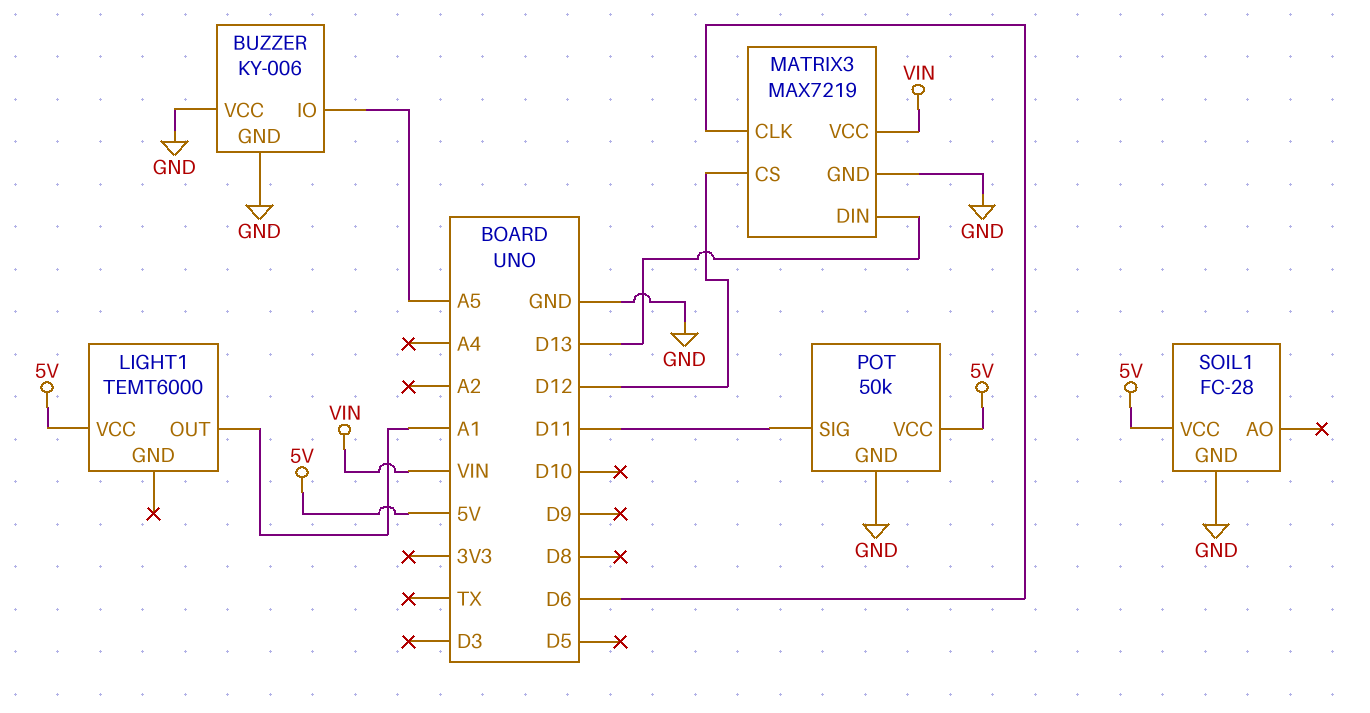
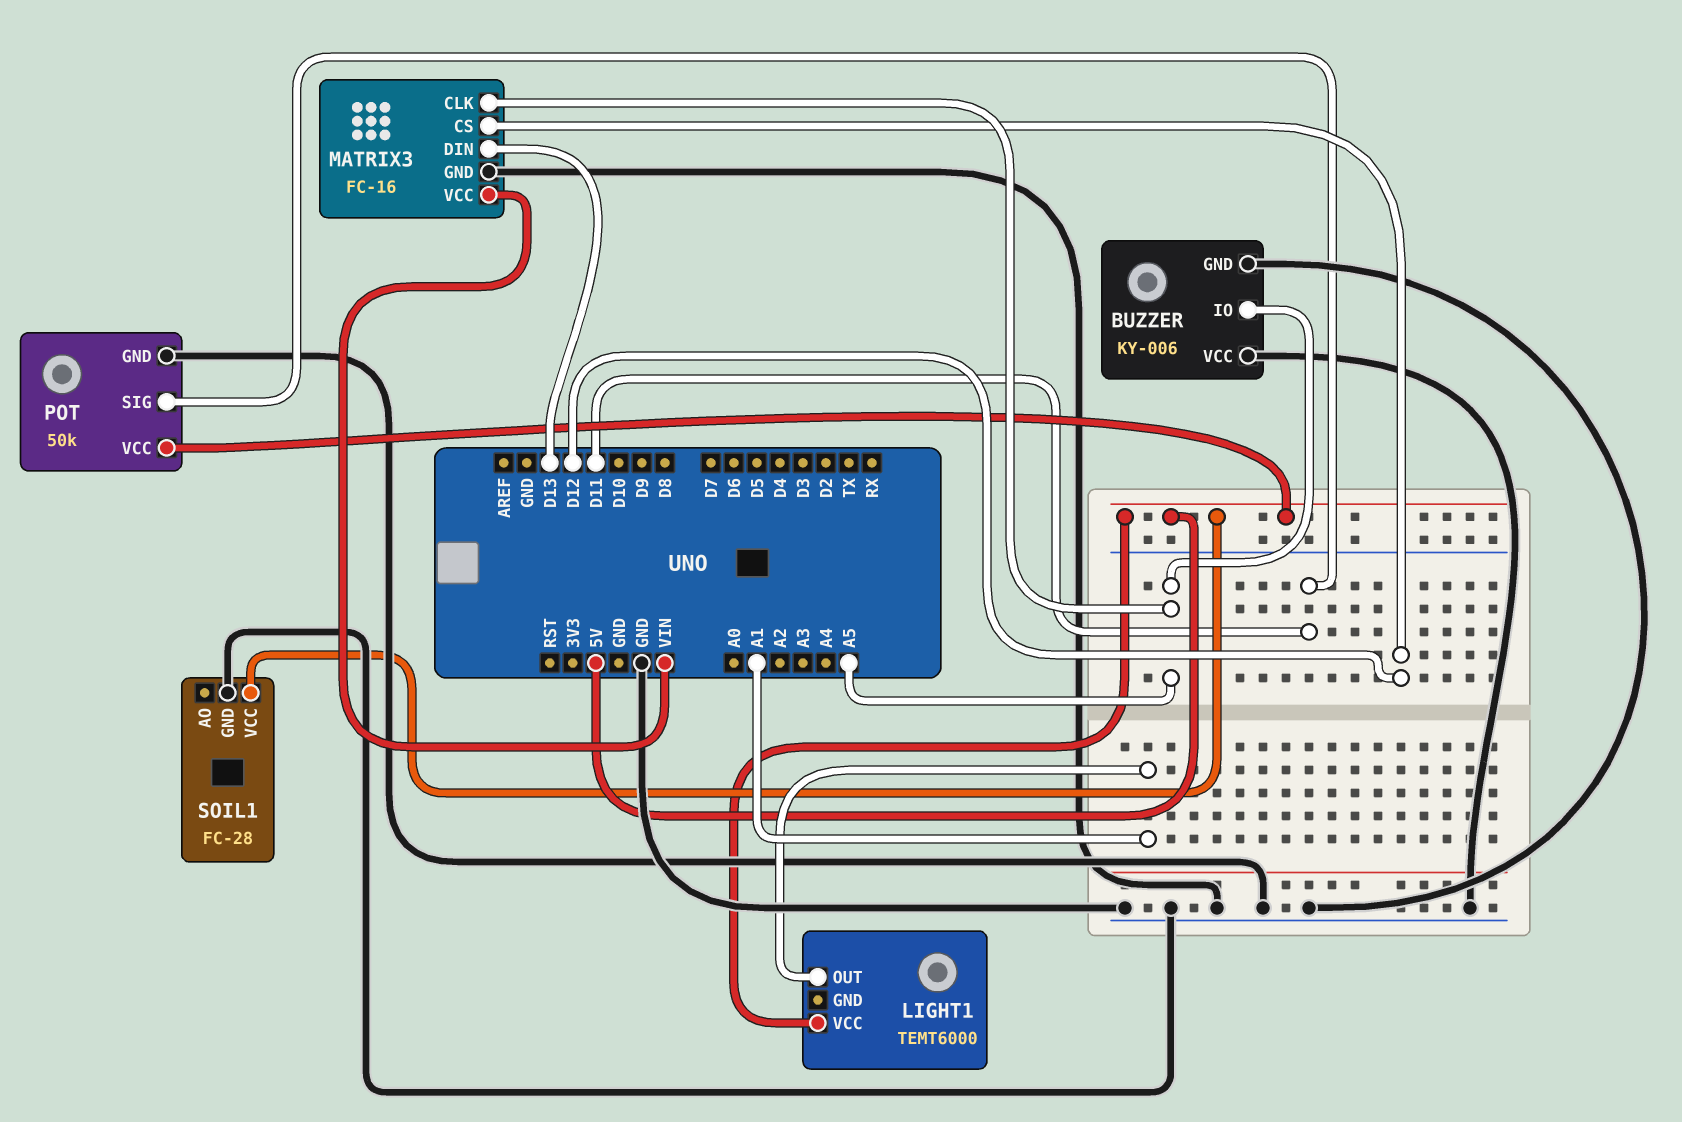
MATRIX3: MAX7219 -> FC-16
MATRIX3 pin CLK: D6 -> A5

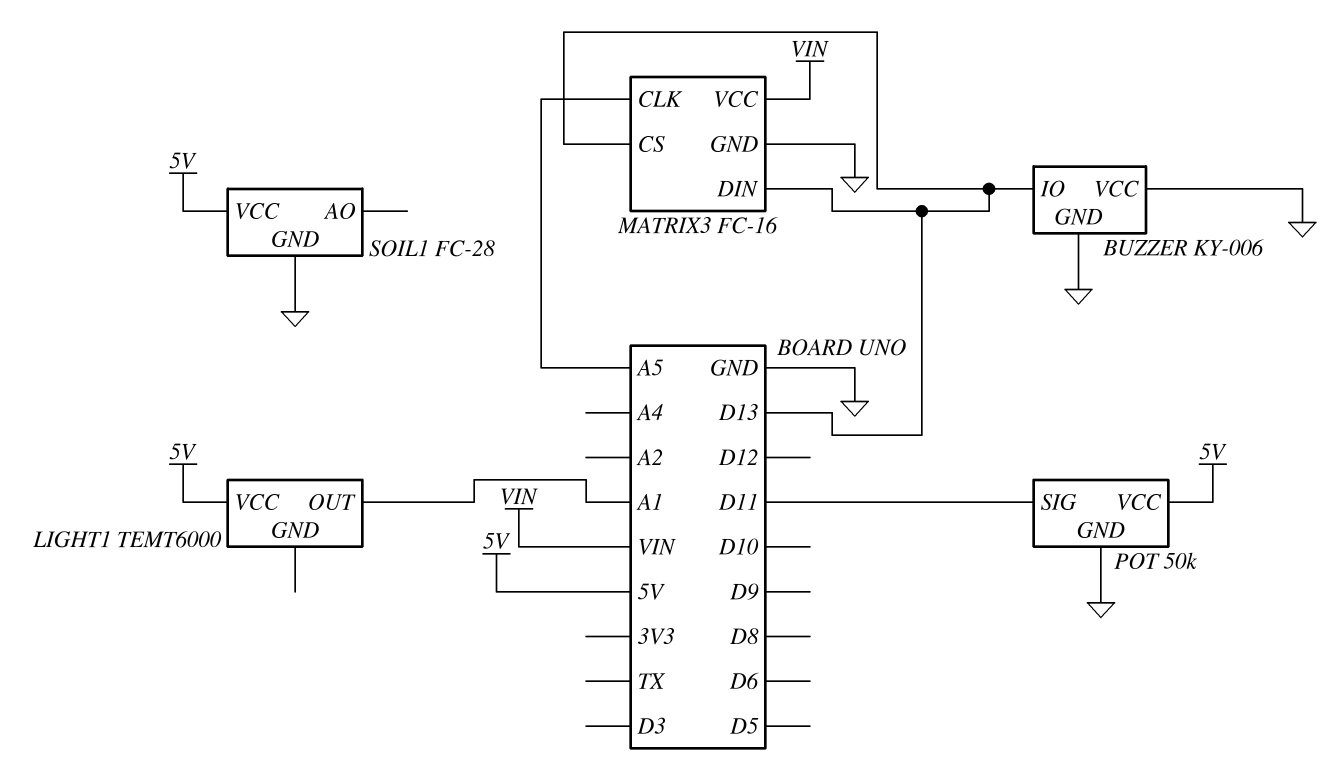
BUZZER pin IO: A5 -> D13
MATRIX3 pin CS: D12 -> D13

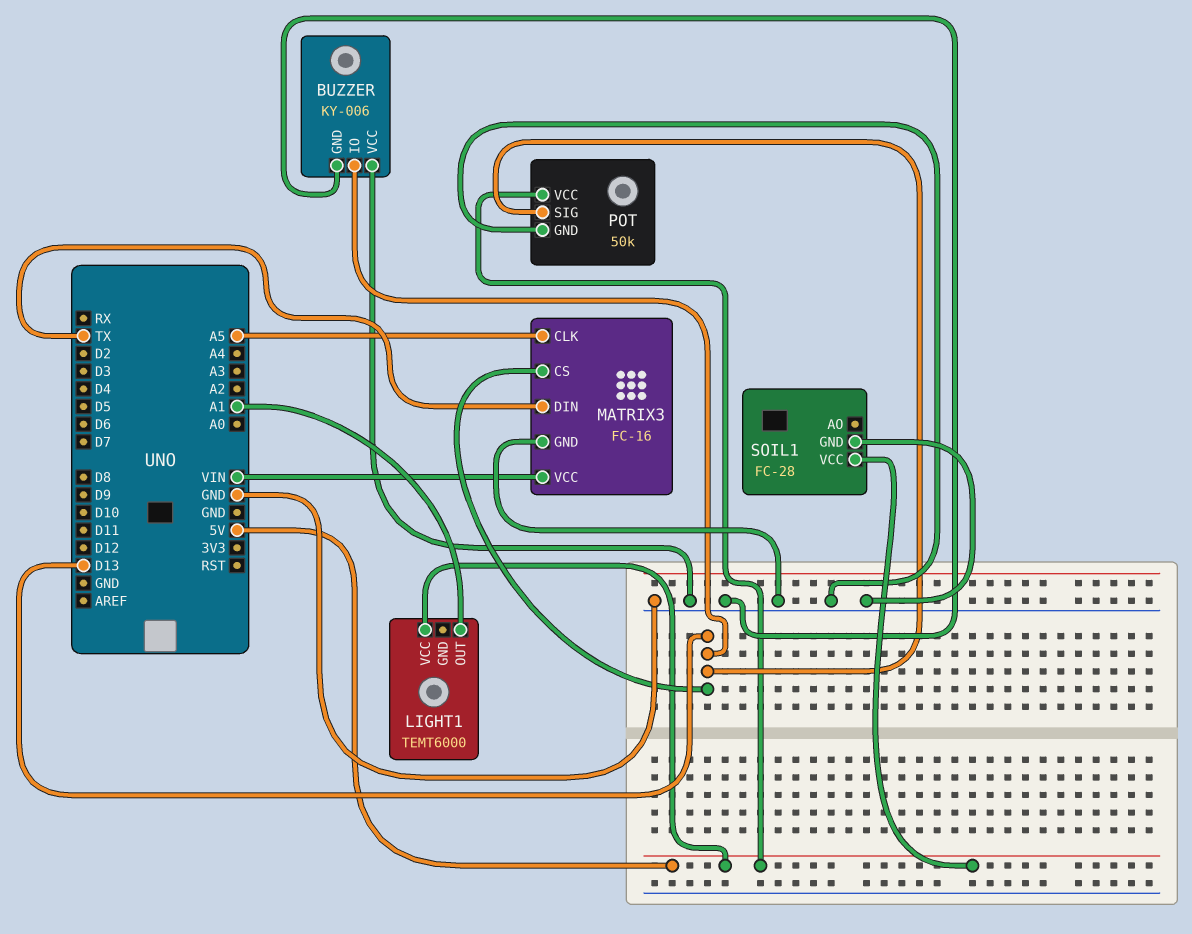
MATRIX3 pin DIN: D13 -> TX
POT pin SIG: D11 -> D13

